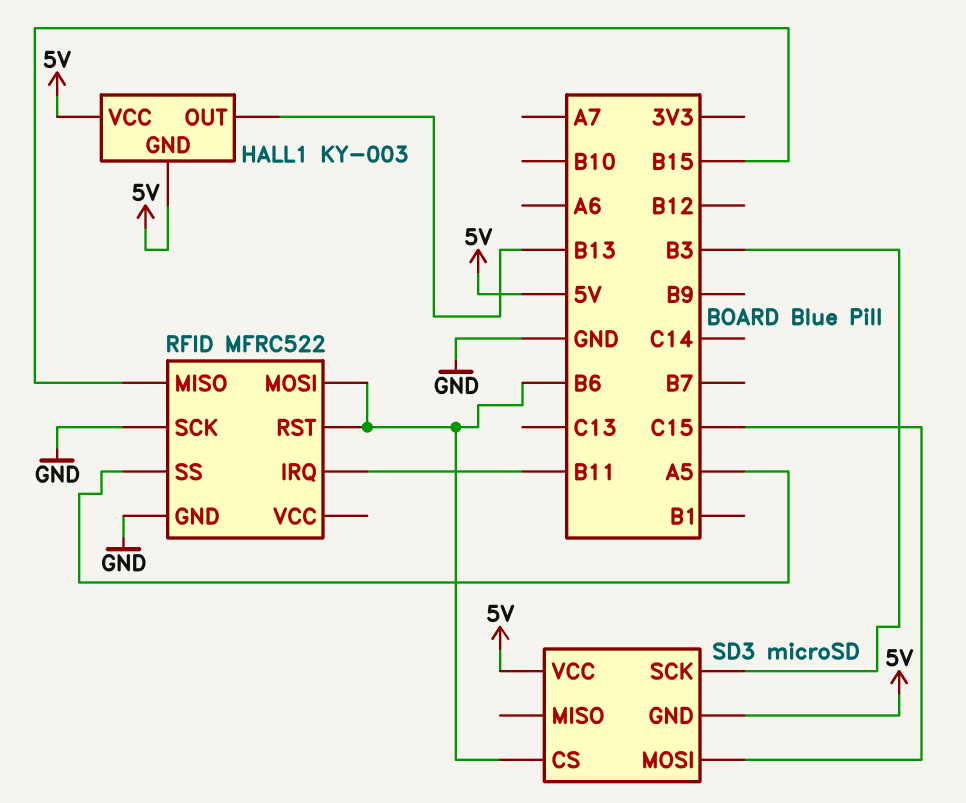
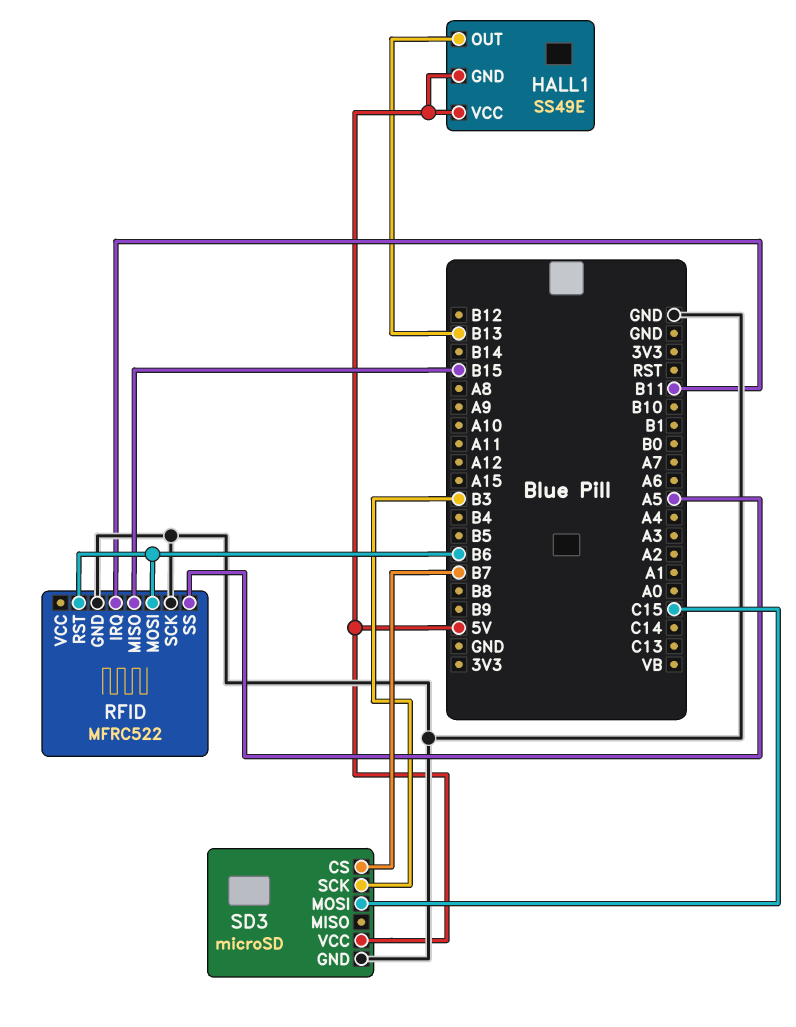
HALL1: KY-003 -> SS49E
SD3 pin CS: B6 -> B7
SD3 pin GND: 5V -> GND

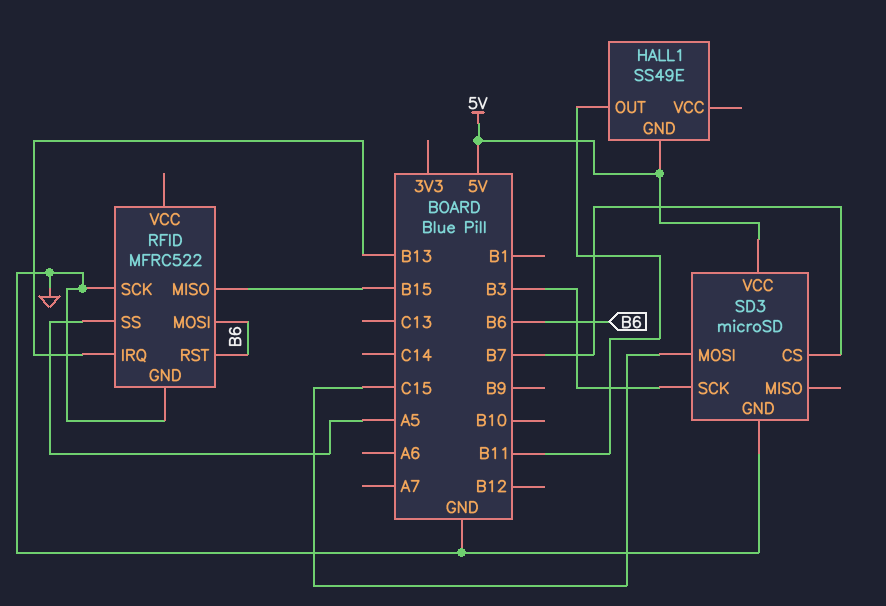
HALL1 pin OUT: B13 -> B11
HALL1 pin VCC: 5V -> none
RFID pin IRQ: B11 -> B13

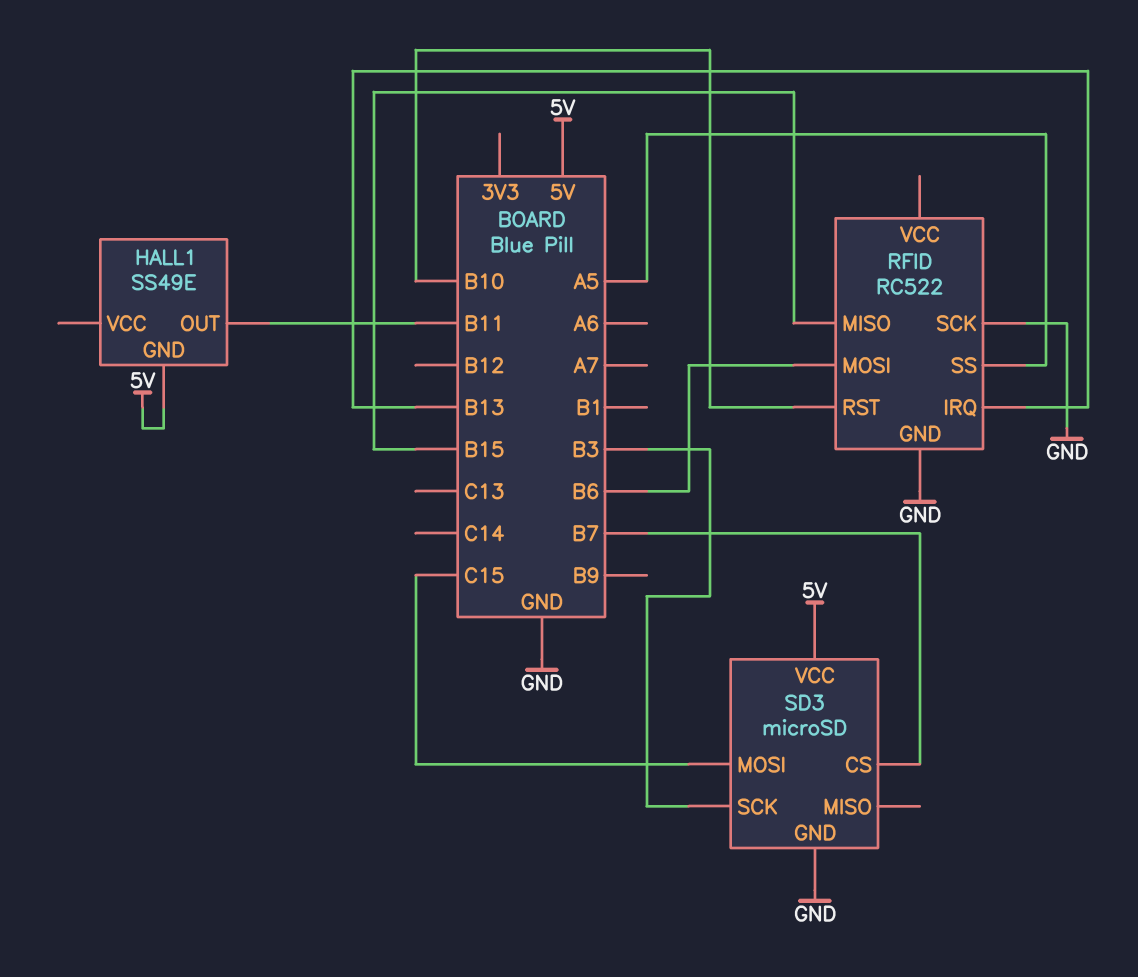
RFID: MFRC522 -> RC522
RFID pin RST: B6 -> B10

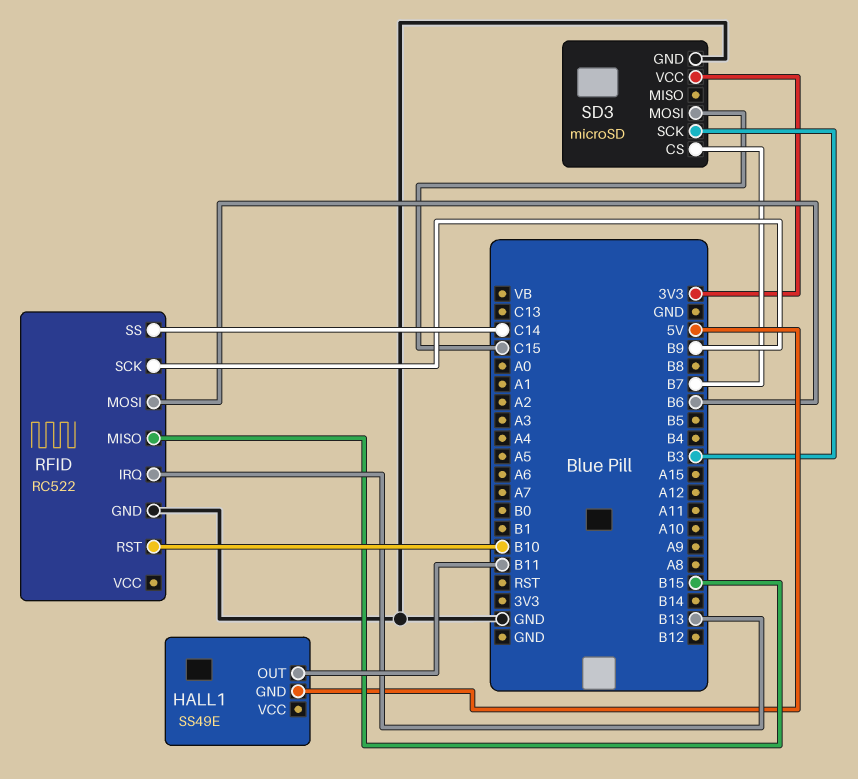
RFID pin SCK: GND -> B9
RFID pin SS: A5 -> C14
SD3 pin VCC: 5V -> 3V3

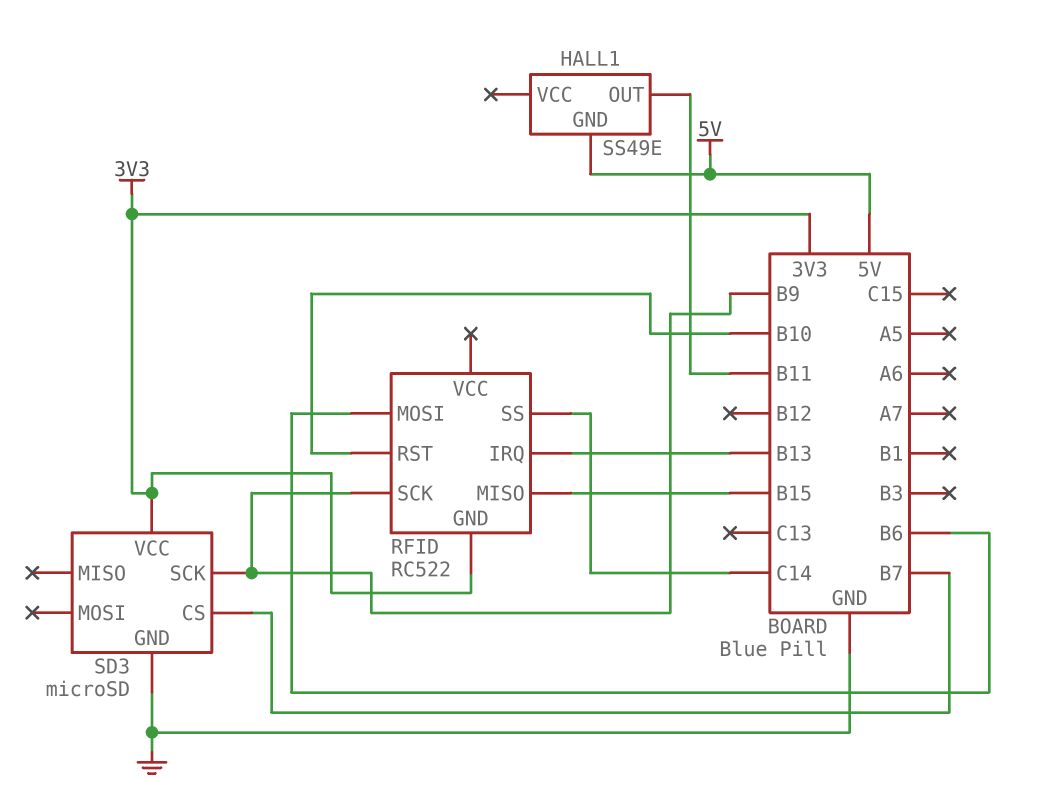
RFID pin GND: GND -> 3V3
SD3 pin MOSI: C15 -> none
SD3 pin SCK: B3 -> B9

